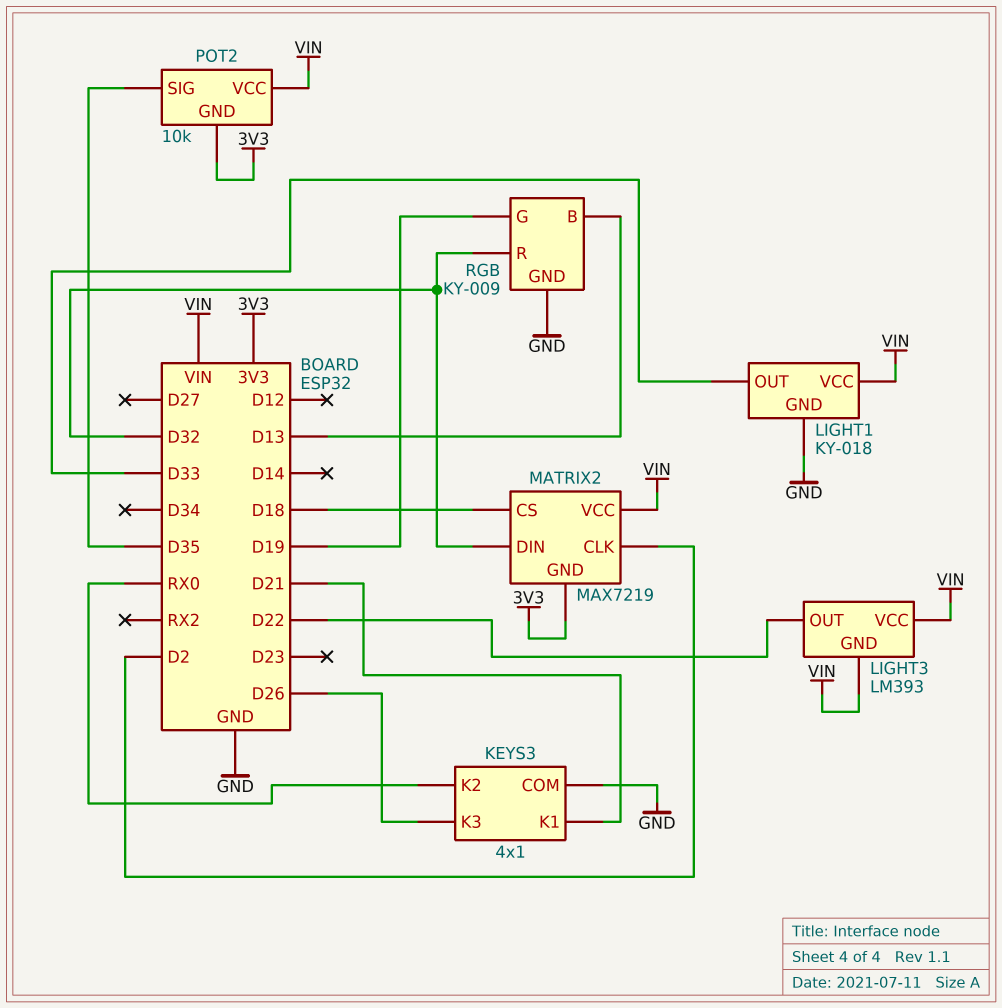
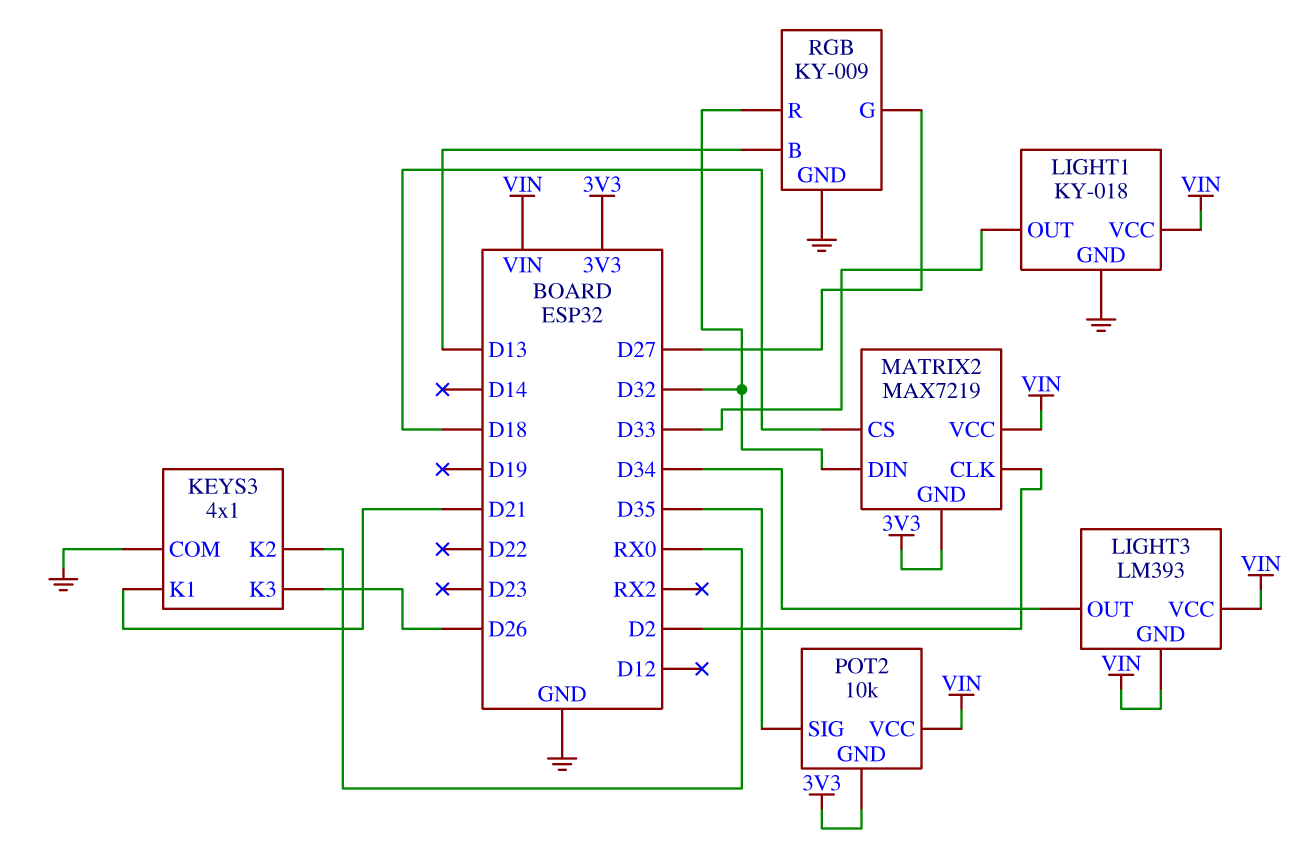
LIGHT3 pin OUT: D22 -> D34
RGB pin G: D19 -> D27

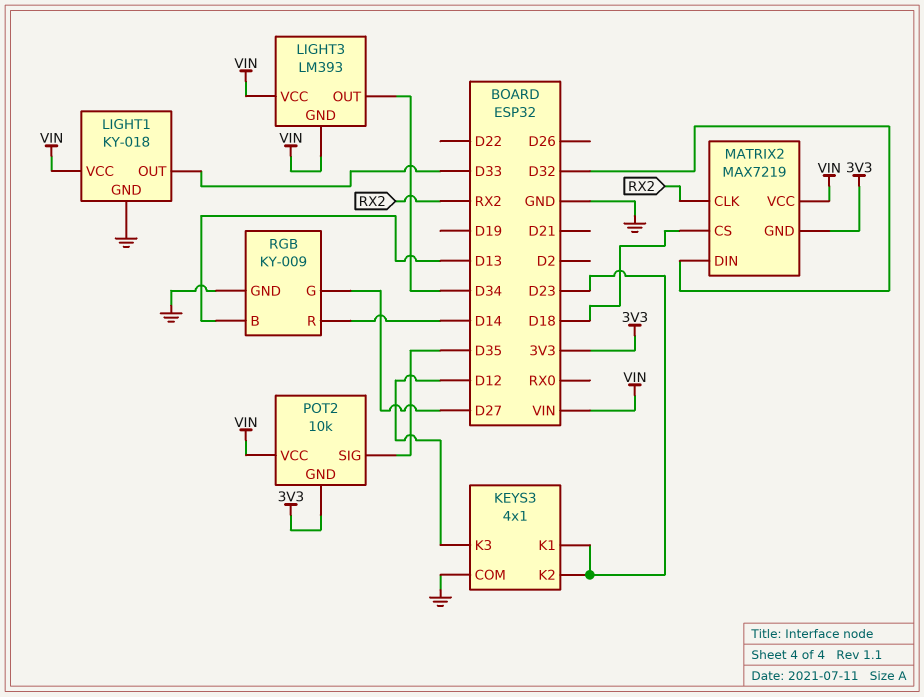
KEYS3 pin K1: D21 -> D23
KEYS3 pin K2: RX0 -> D23
KEYS3 pin K3: D26 -> D12
MATRIX2 pin CLK: D2 -> RX2
RGB pin R: D32 -> D14

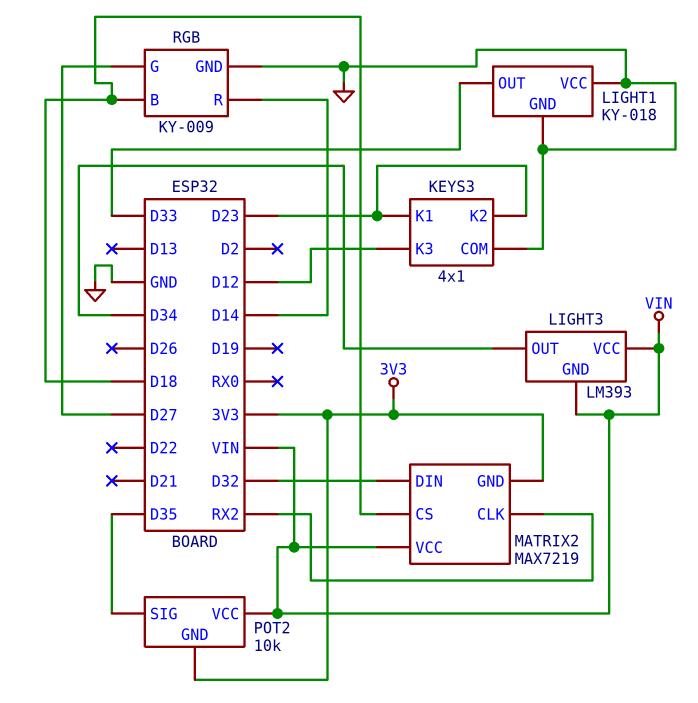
LIGHT1 pin VCC: VIN -> GND
RGB pin B: D13 -> D18

